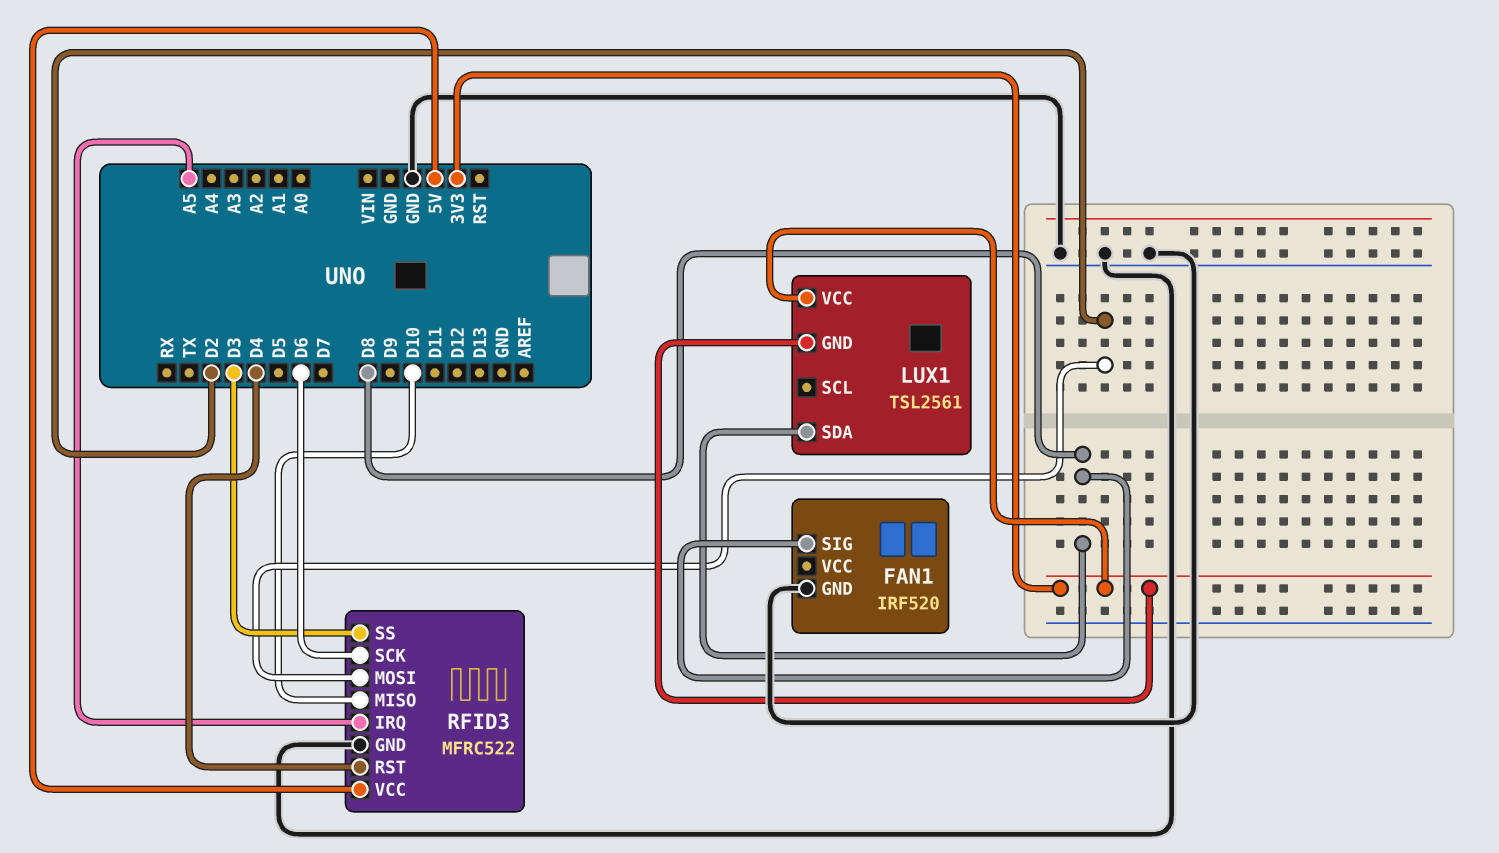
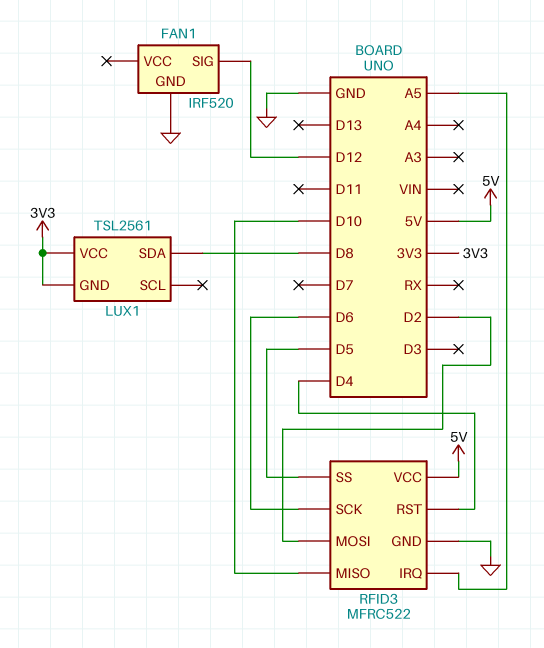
FAN1 pin SIG: D8 -> D12
RFID3 pin SS: D3 -> D5

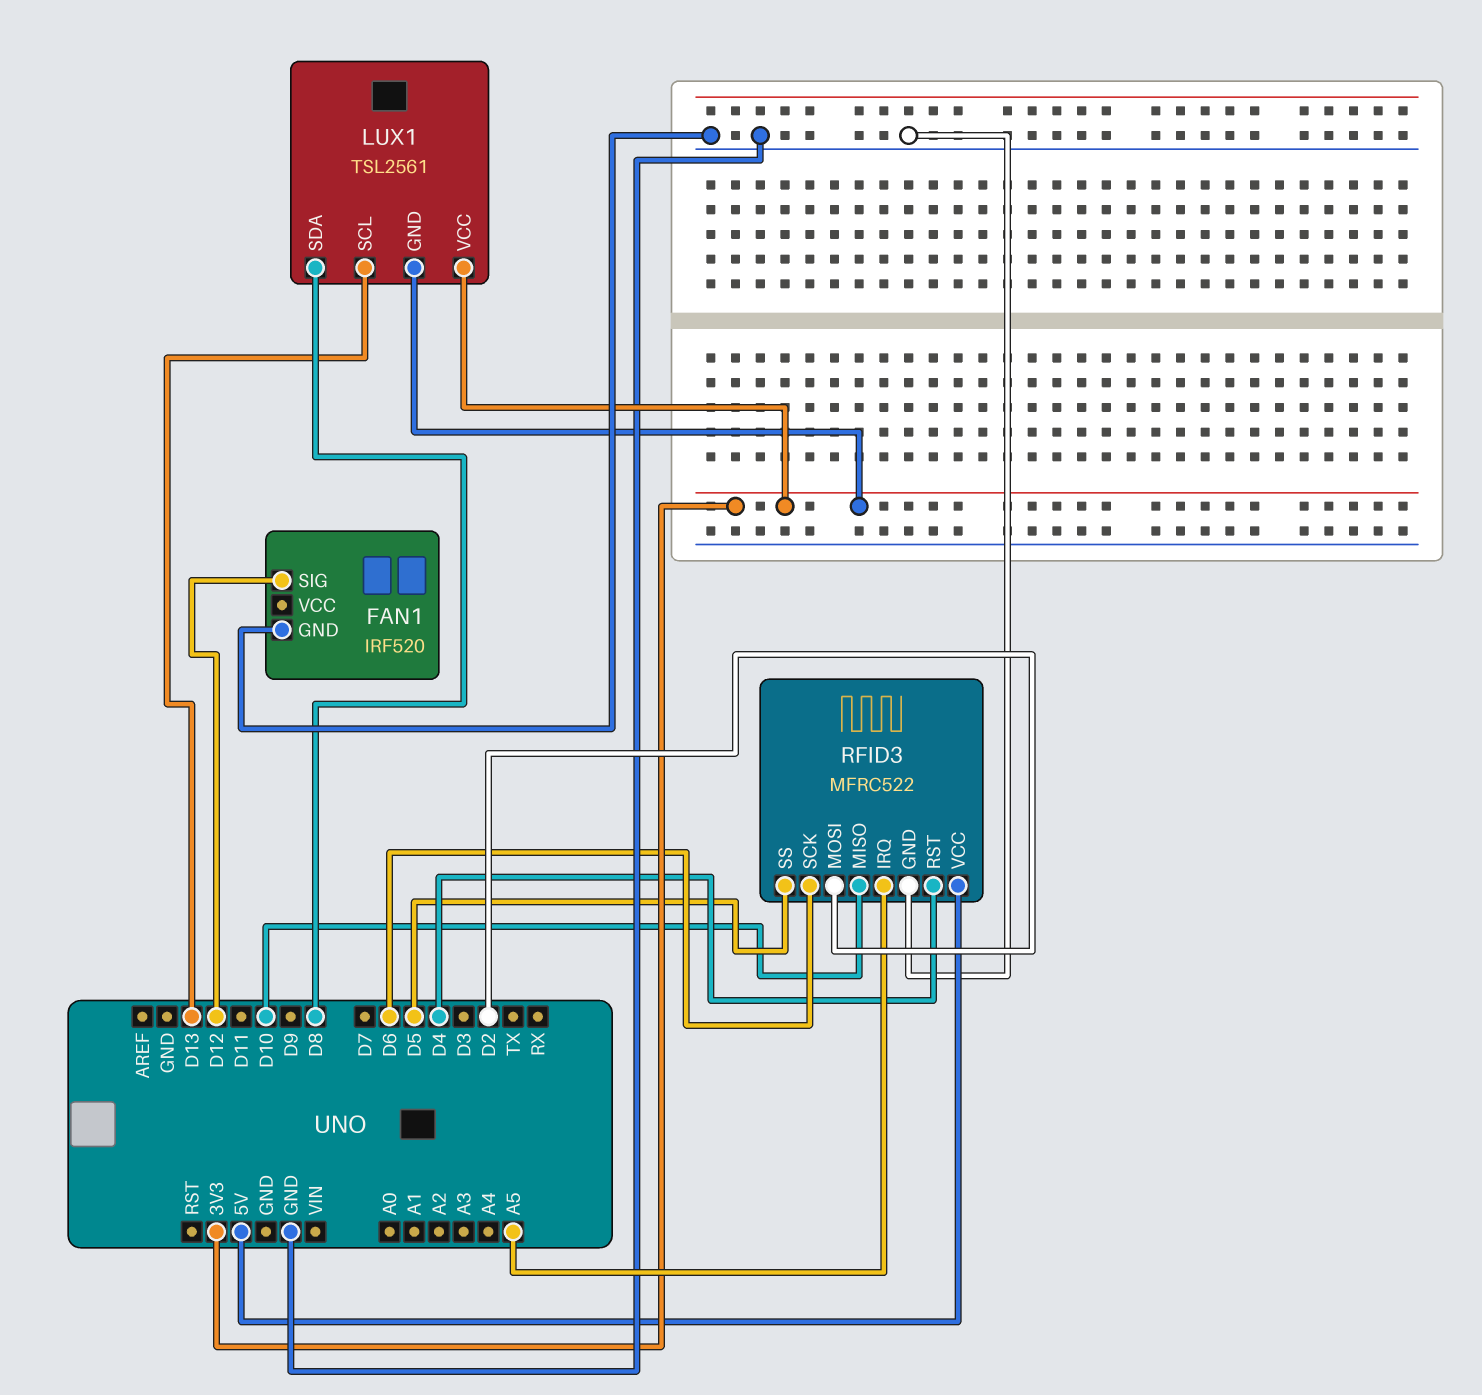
LUX1 pin SCL: none -> D13

